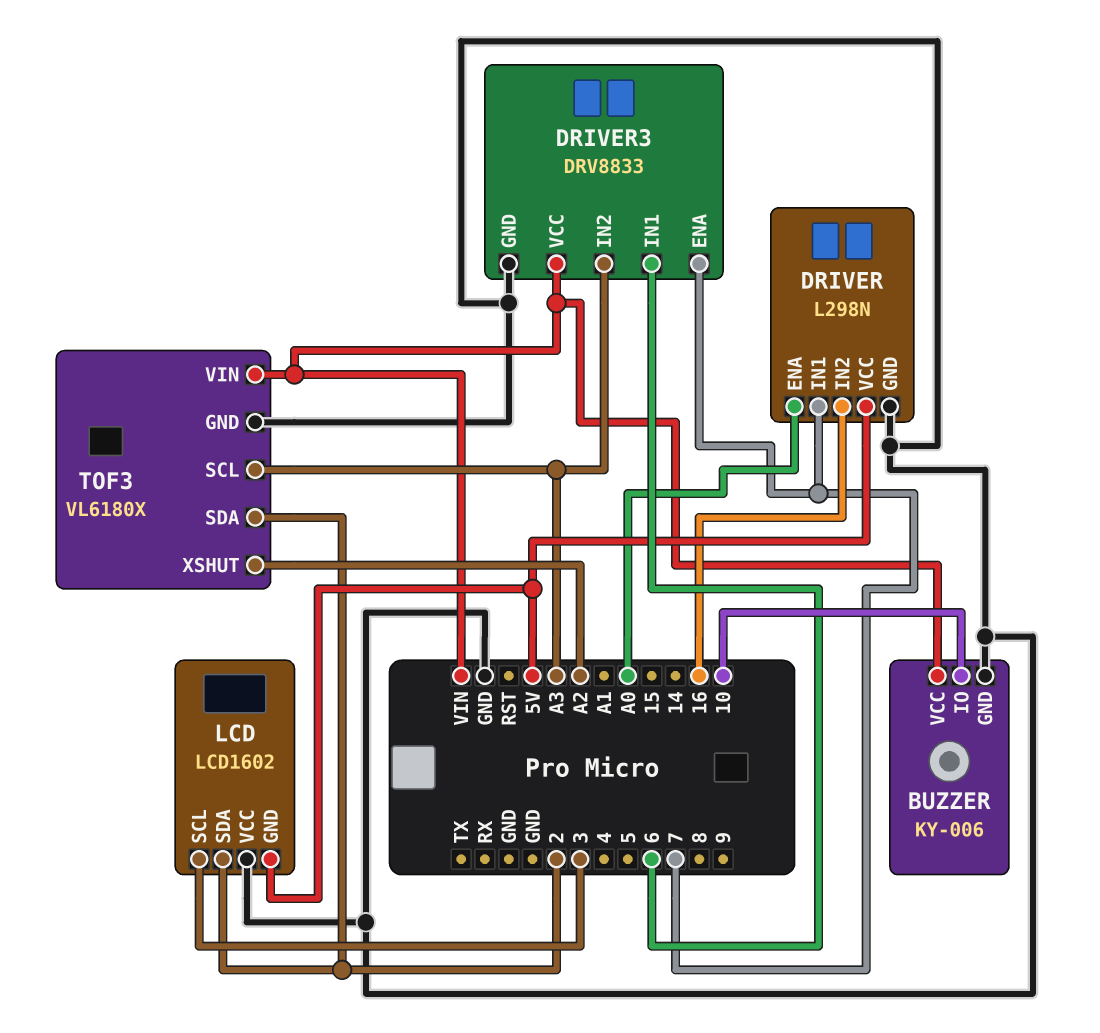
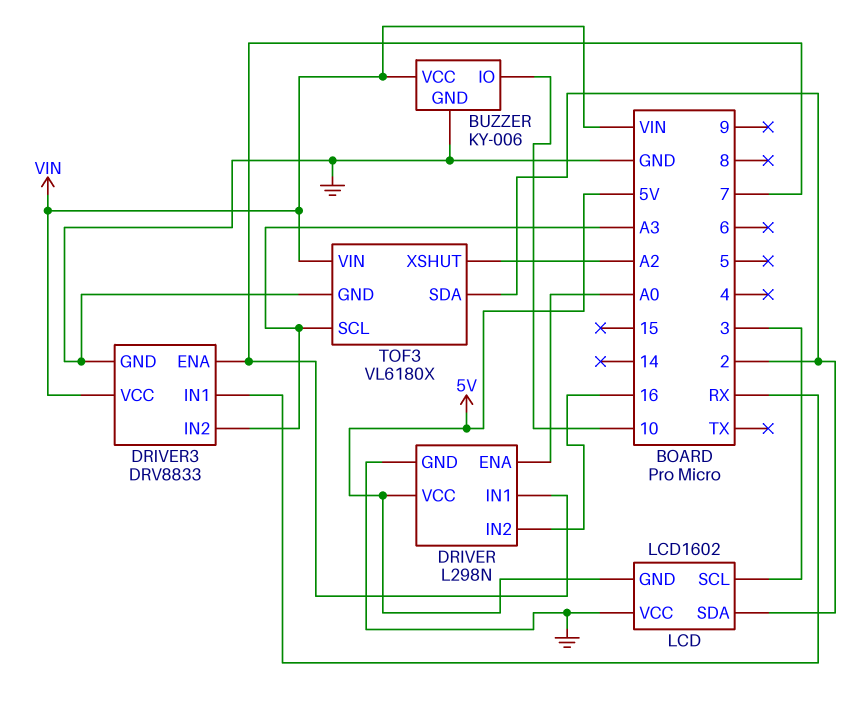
DRIVER3 pin IN1: 6 -> RX

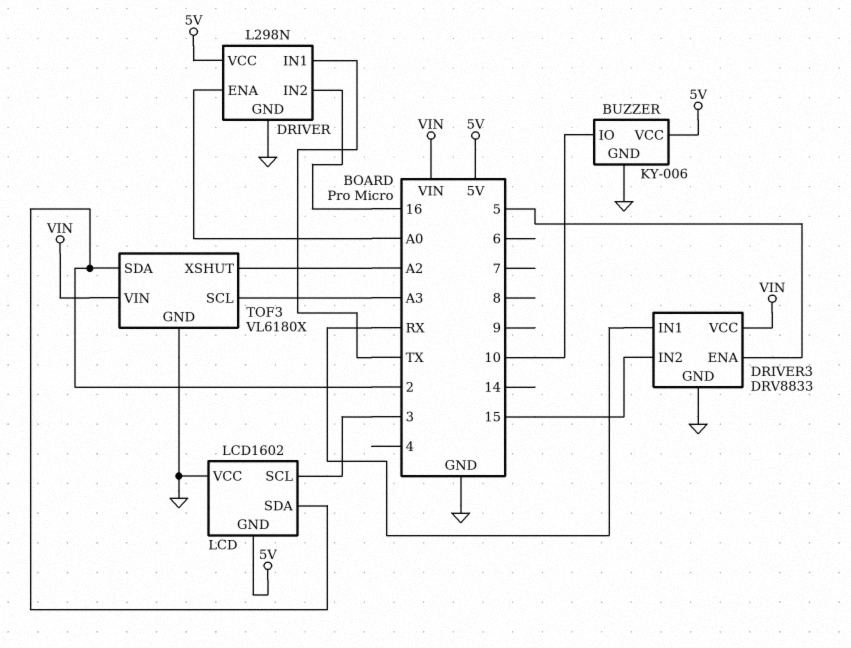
BUZZER pin VCC: VIN -> 5V
DRIVER pin IN1: 7 -> TX
DRIVER3 pin ENA: 7 -> 5
DRIVER3 pin IN2: A3 -> 15

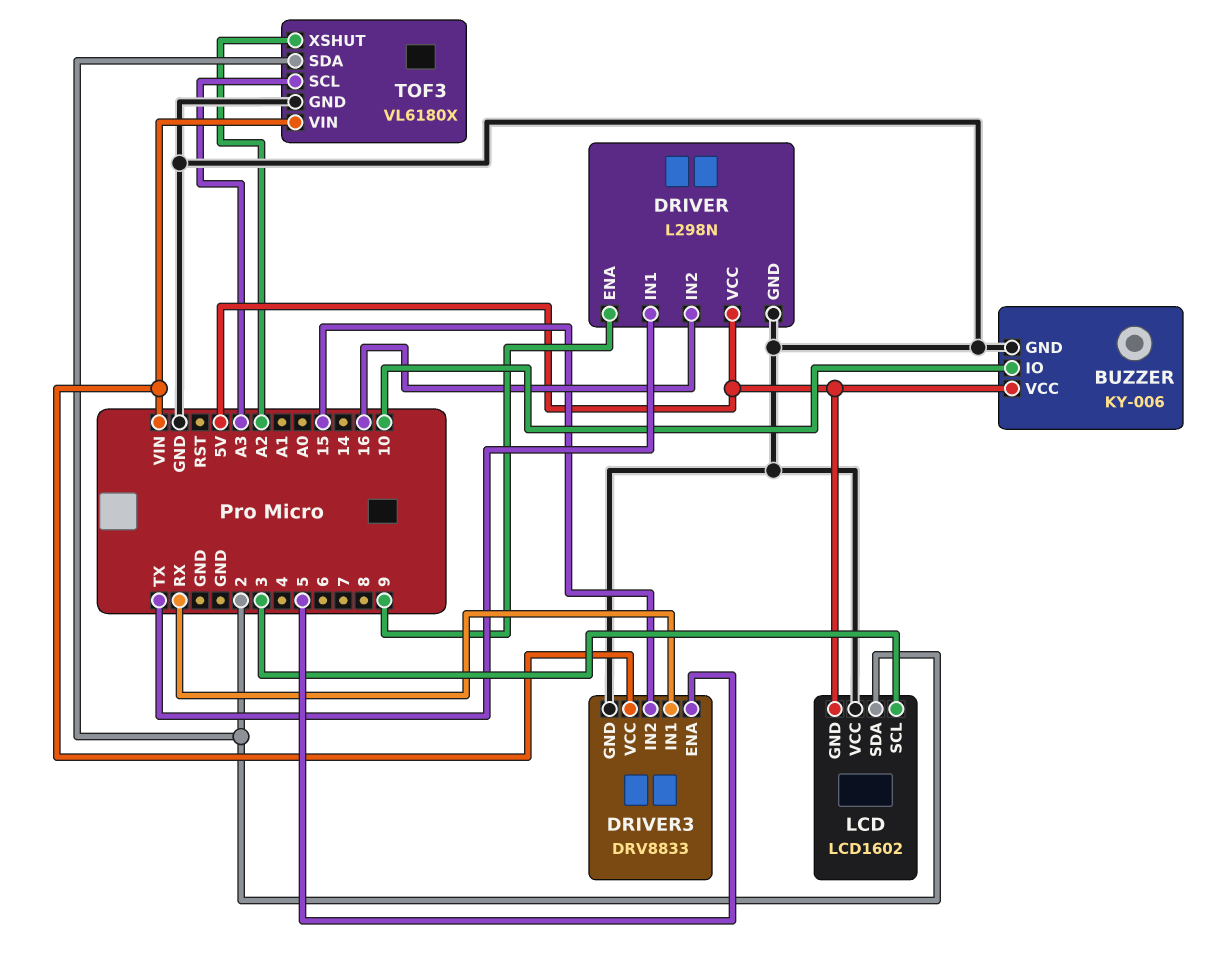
DRIVER pin ENA: A0 -> 9

